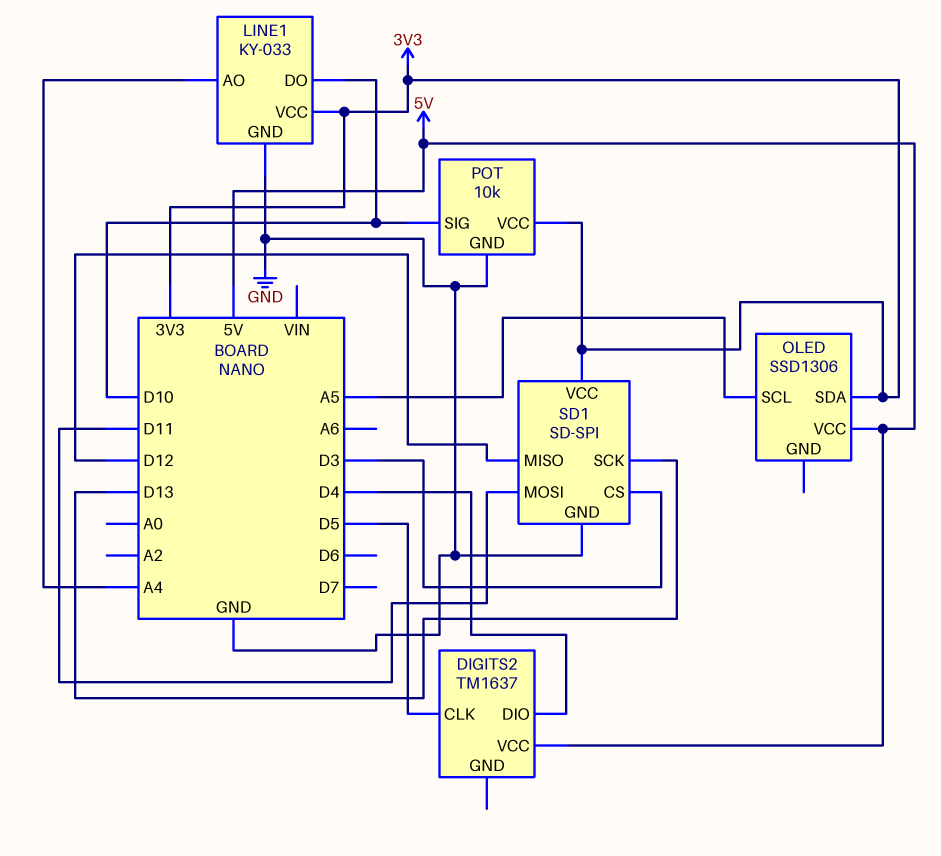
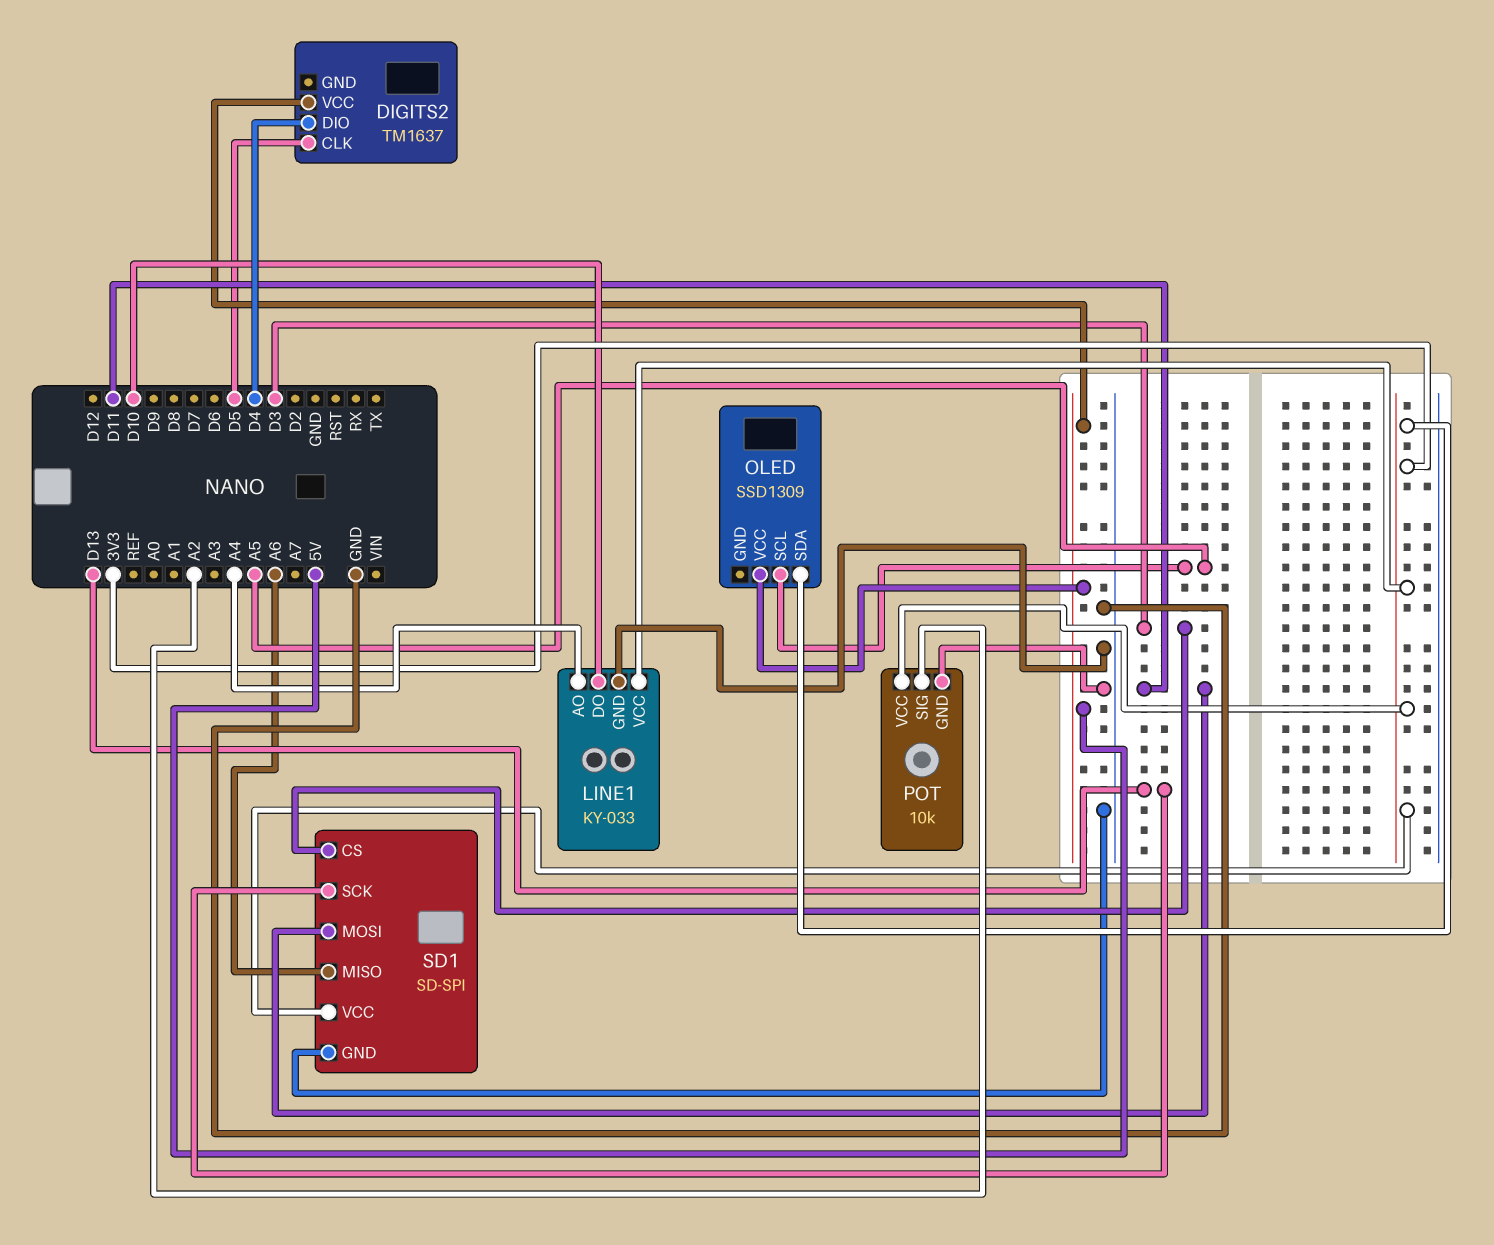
OLED: SSD1306 -> SSD1309
POT pin SIG: D10 -> A2
SD1 pin MISO: D12 -> A6

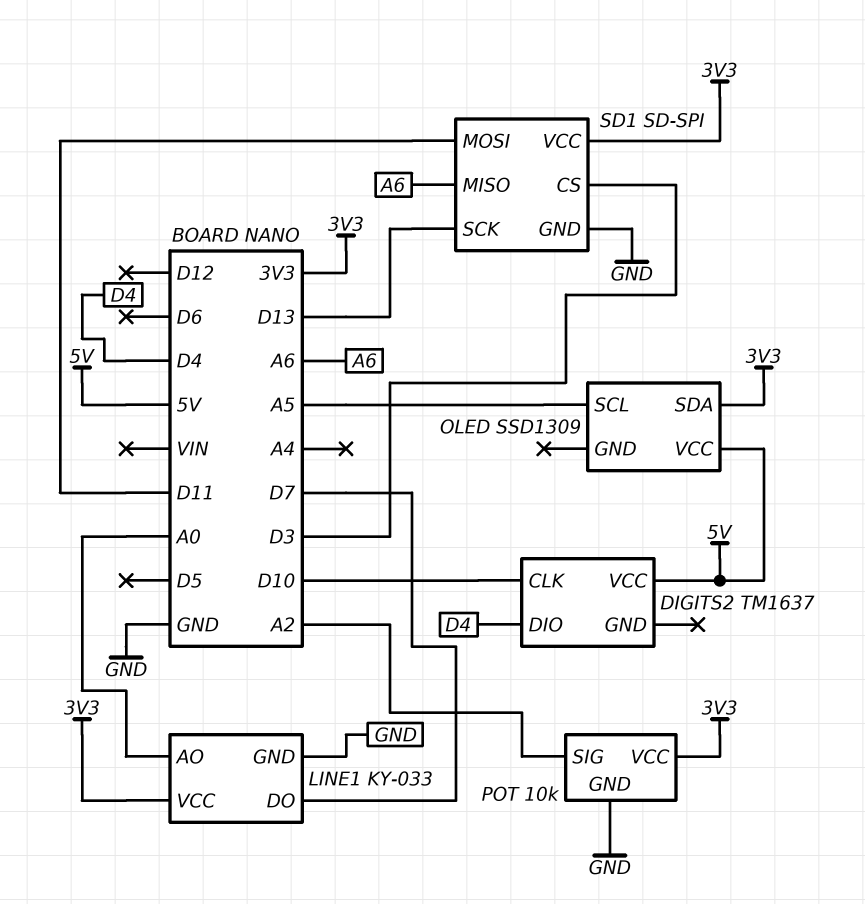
DIGITS2 pin CLK: D5 -> D10
LINE1 pin AO: A4 -> A0
LINE1 pin DO: D10 -> D7

